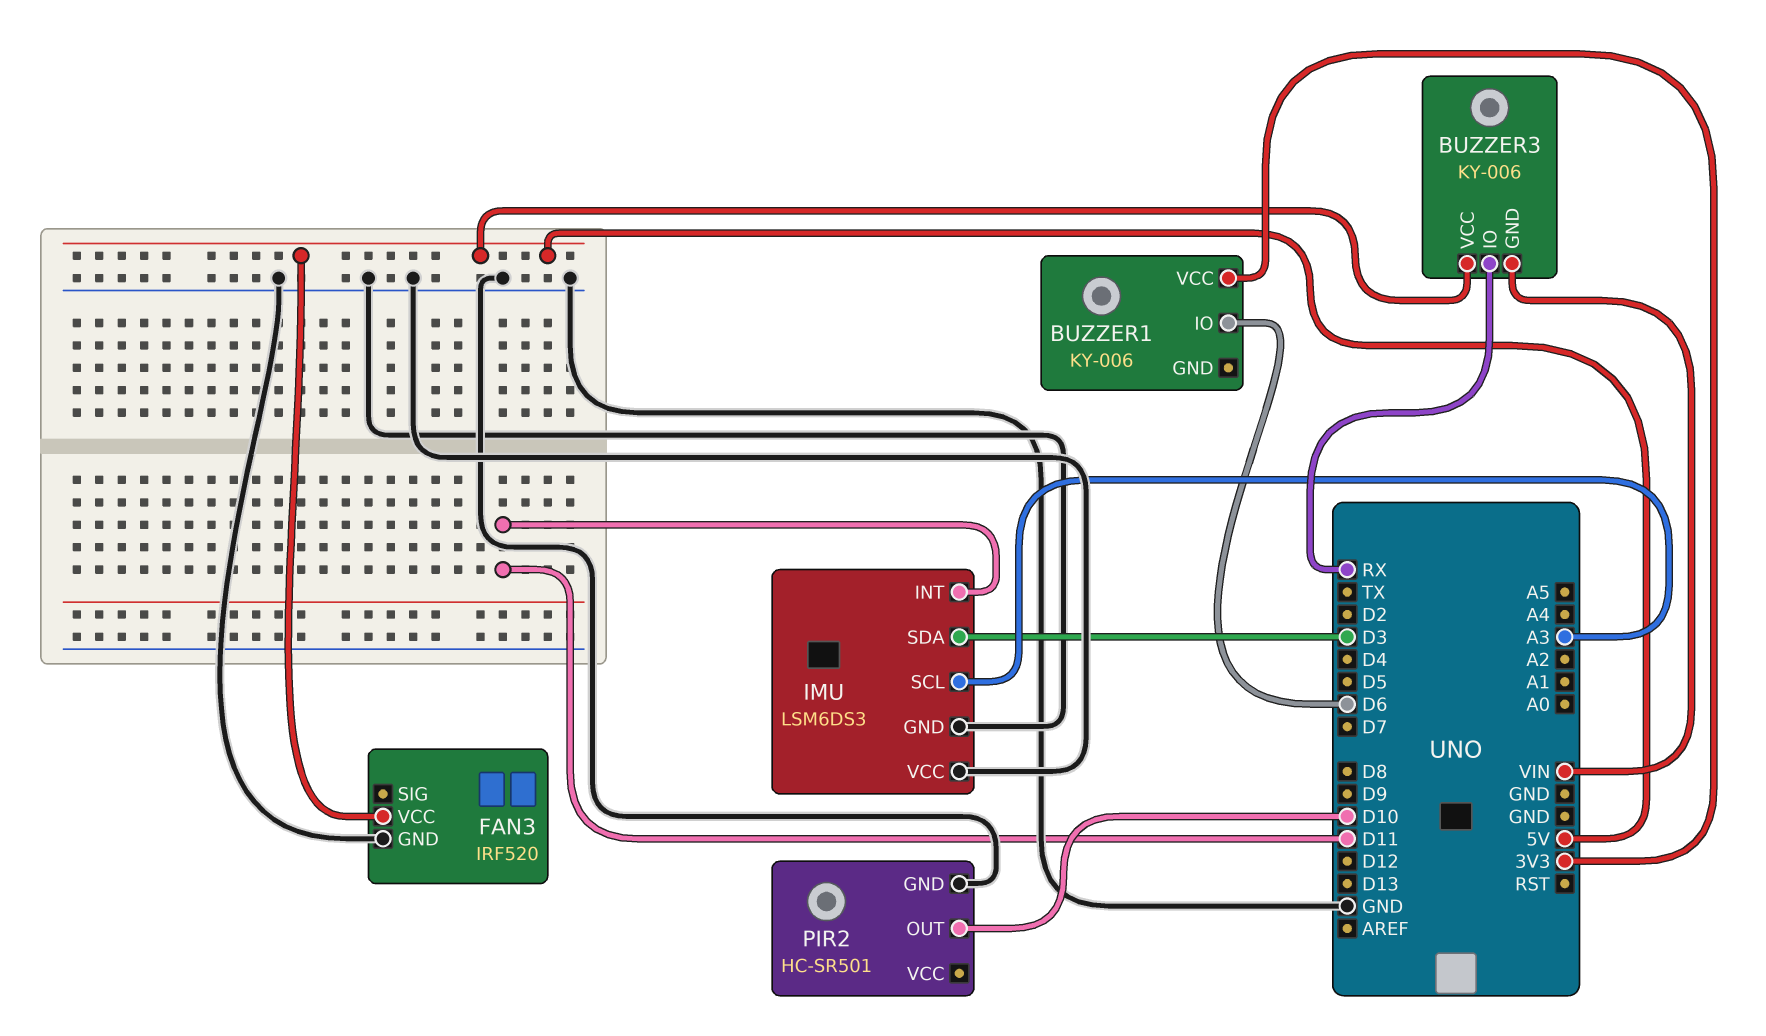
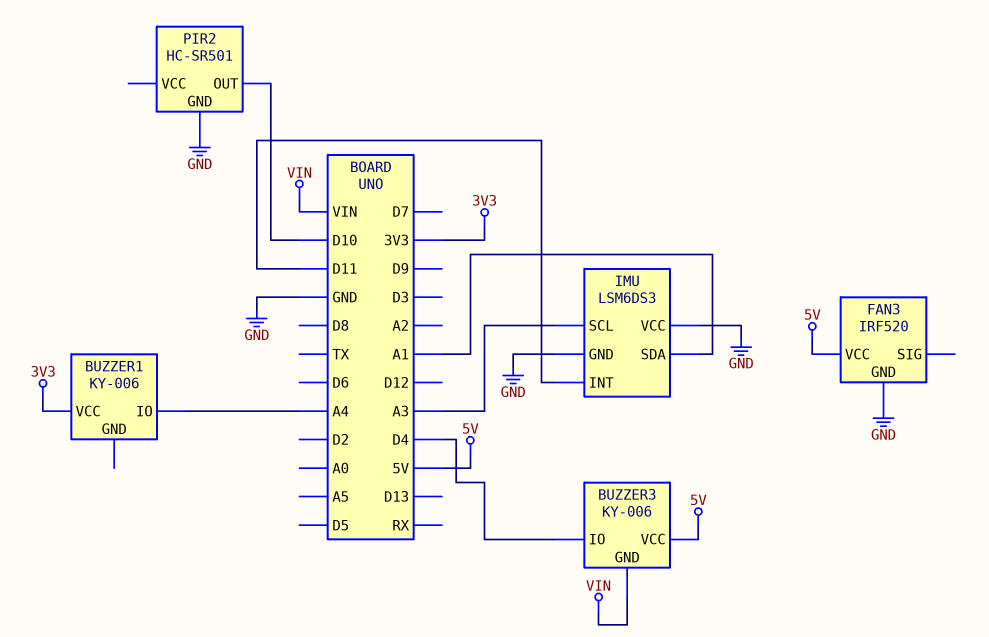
BUZZER1 pin IO: D6 -> A4
BUZZER3 pin IO: RX -> D4
IMU pin SDA: D3 -> A1

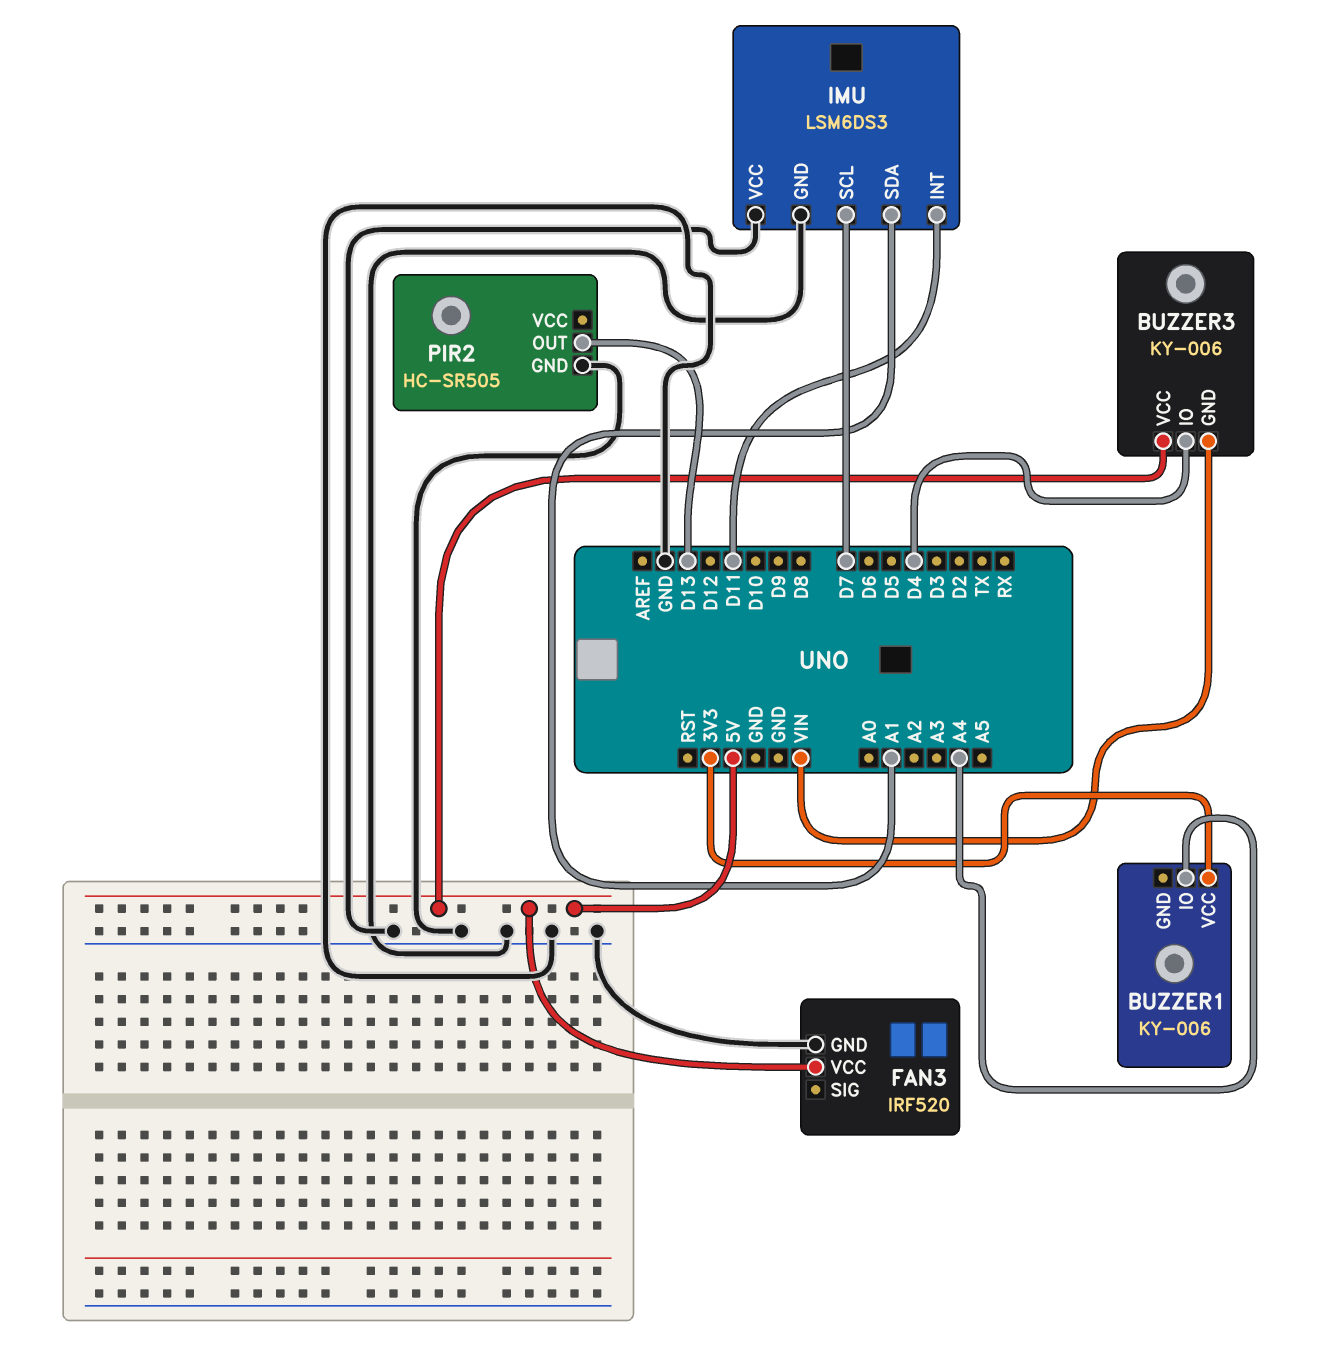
IMU pin SCL: A3 -> D7
PIR2: HC-SR501 -> HC-SR505
PIR2 pin OUT: D10 -> D13

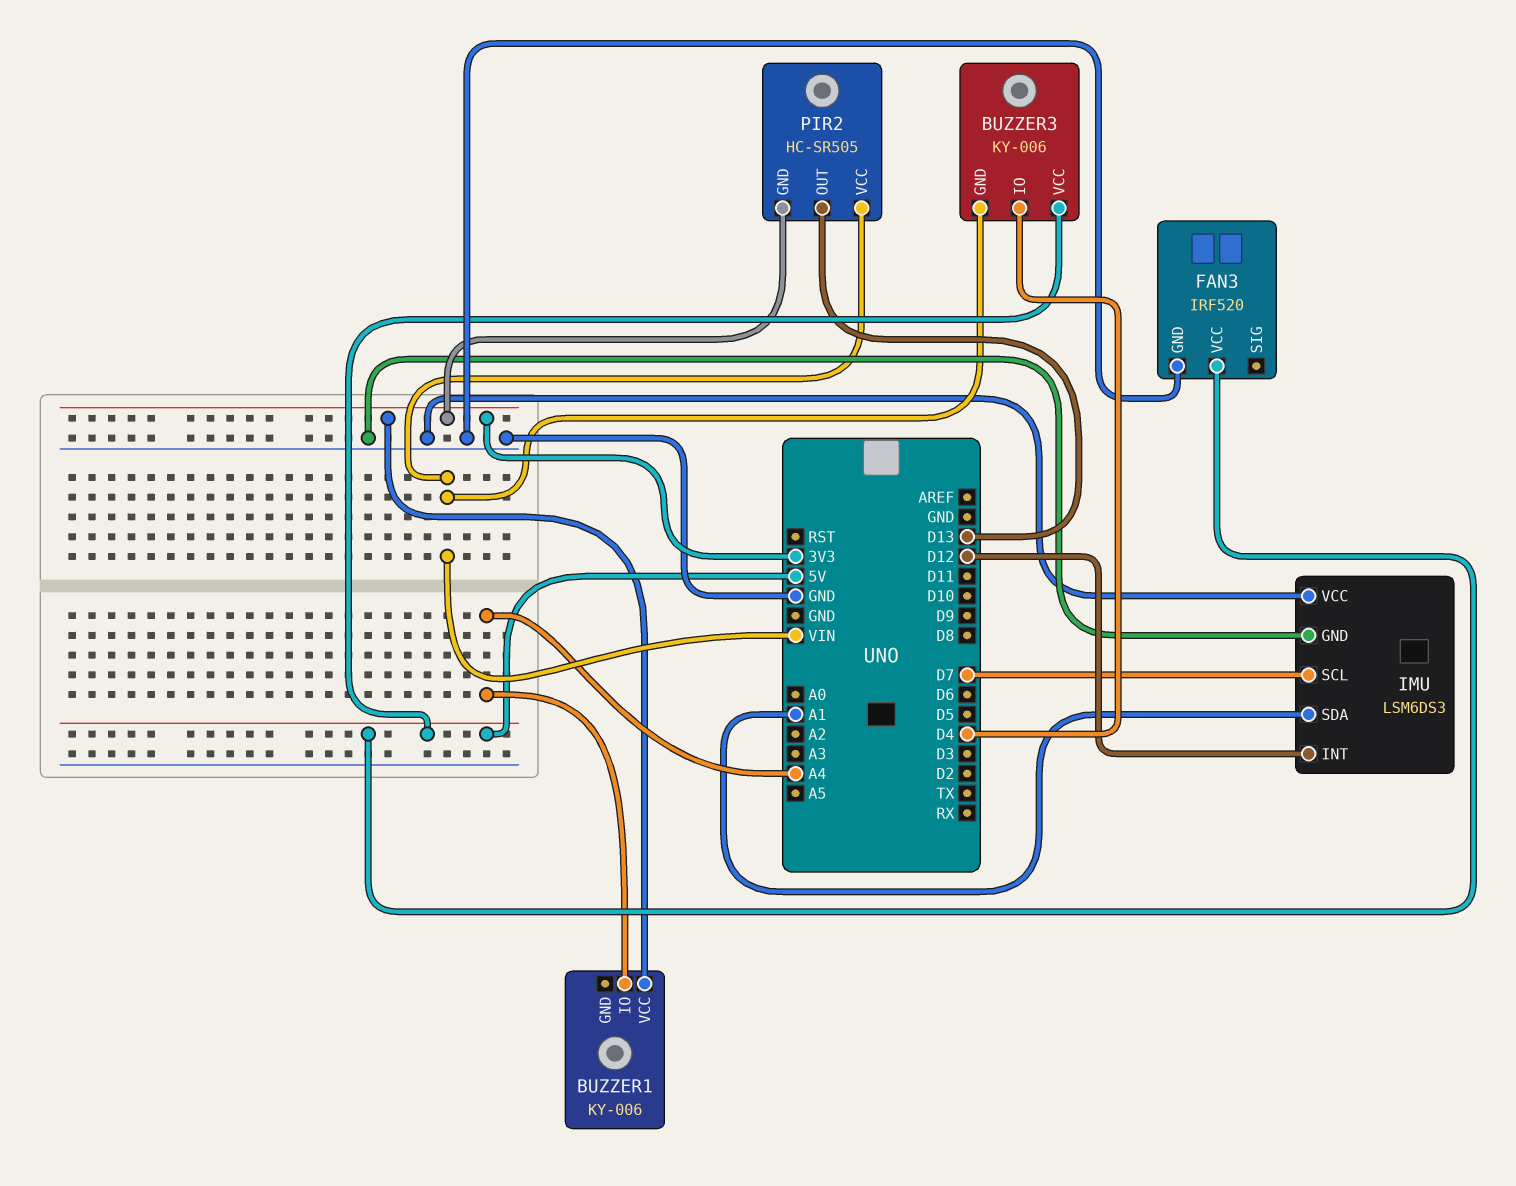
IMU pin INT: D11 -> D12
PIR2 pin GND: GND -> 3V3
PIR2 pin VCC: none -> VIN

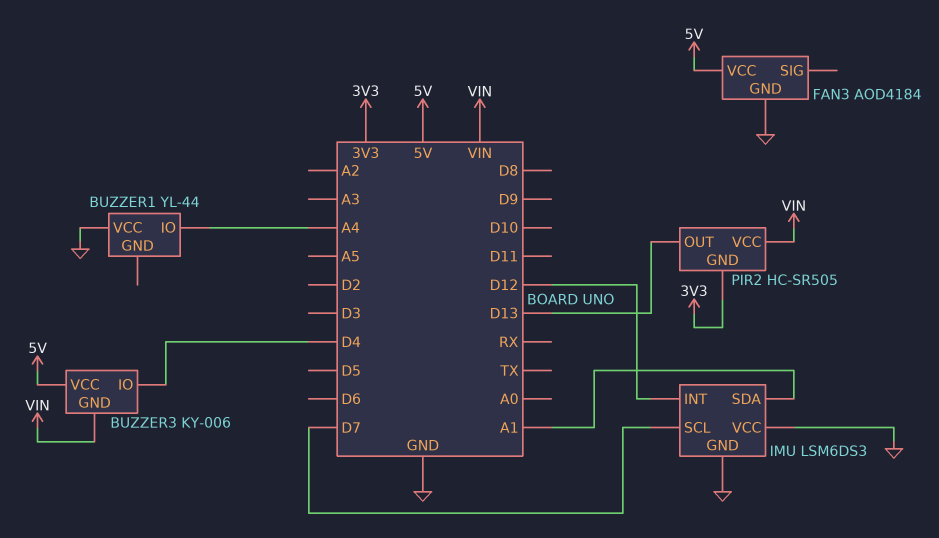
BUZZER1: KY-006 -> YL-44
BUZZER1 pin VCC: 3V3 -> GND
FAN3: IRF520 -> AOD4184

